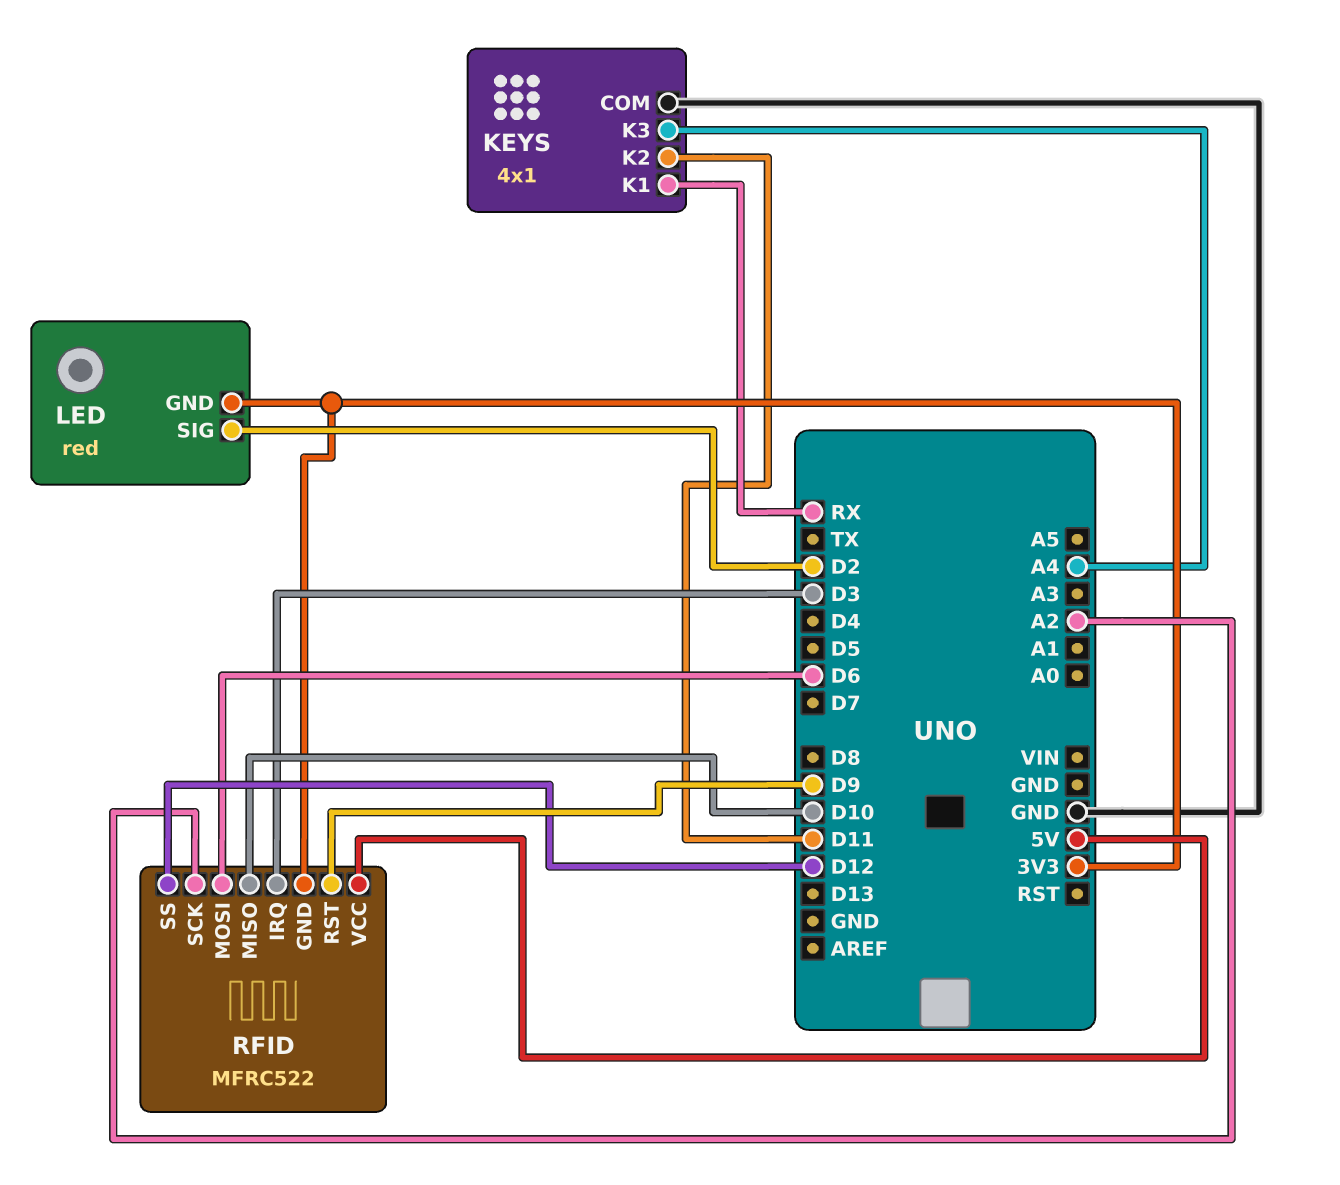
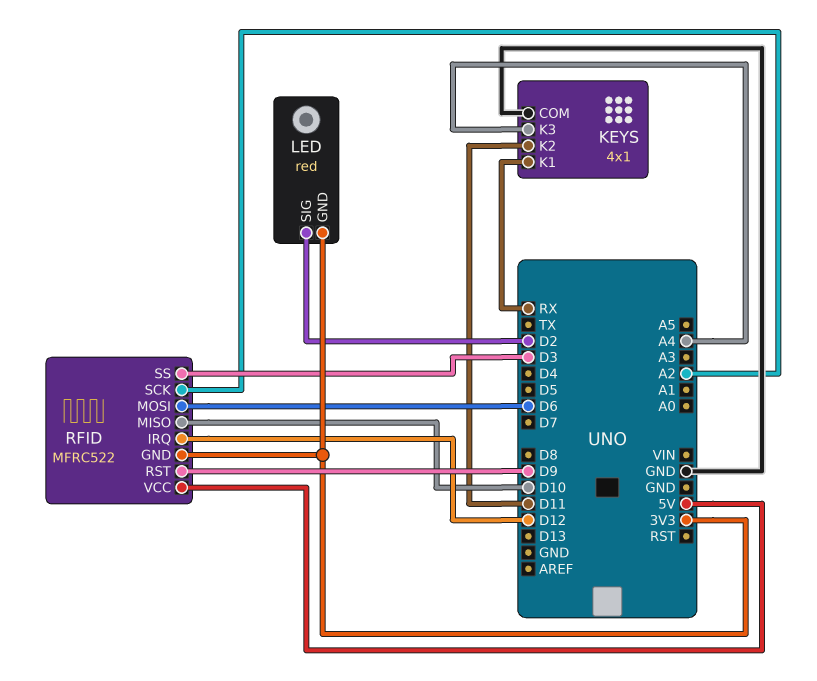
RFID pin IRQ: D3 -> D12
RFID pin SS: D12 -> D3

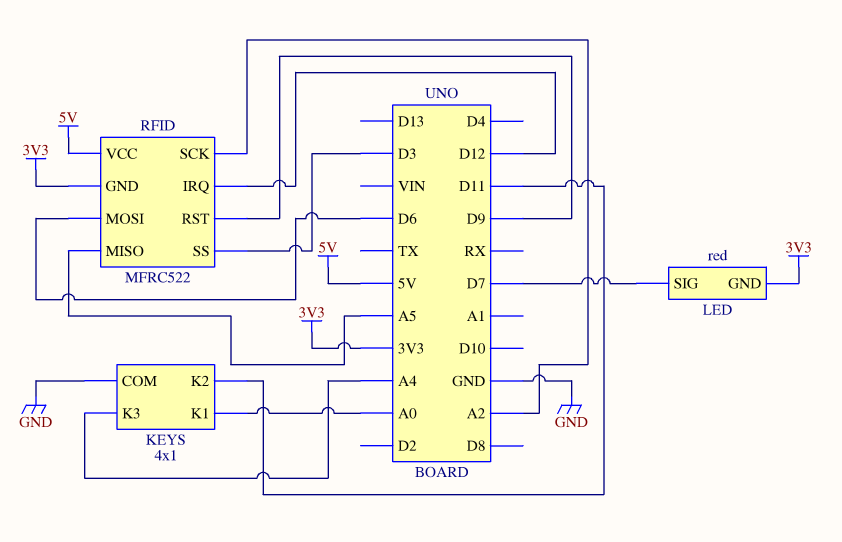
KEYS pin K1: RX -> A0
LED pin SIG: D2 -> D7
RFID pin MISO: D10 -> A5

